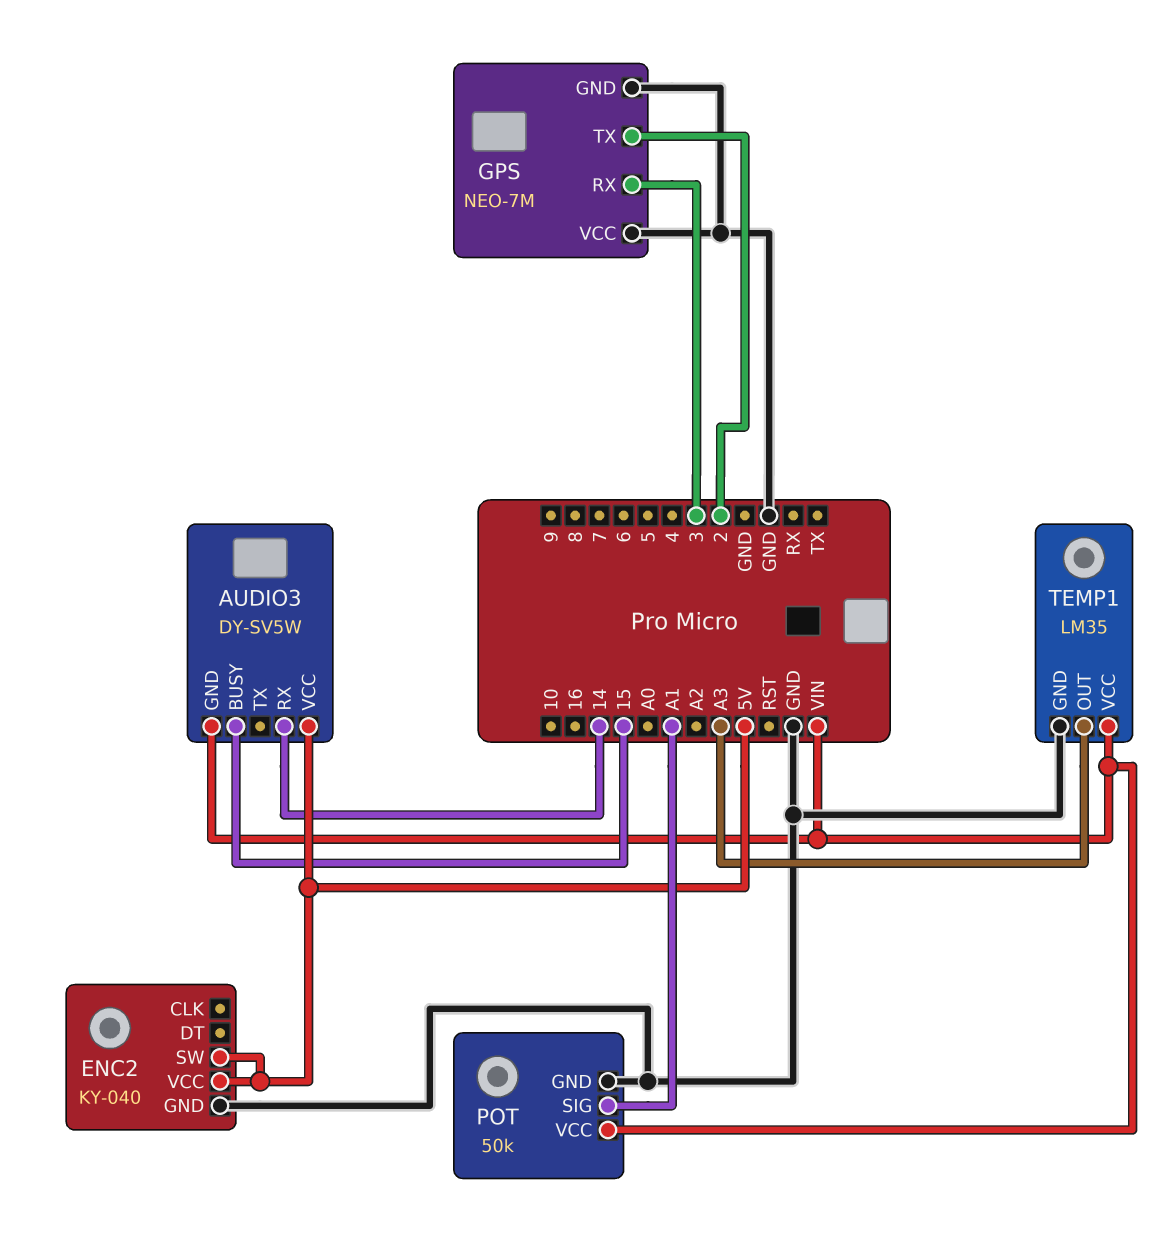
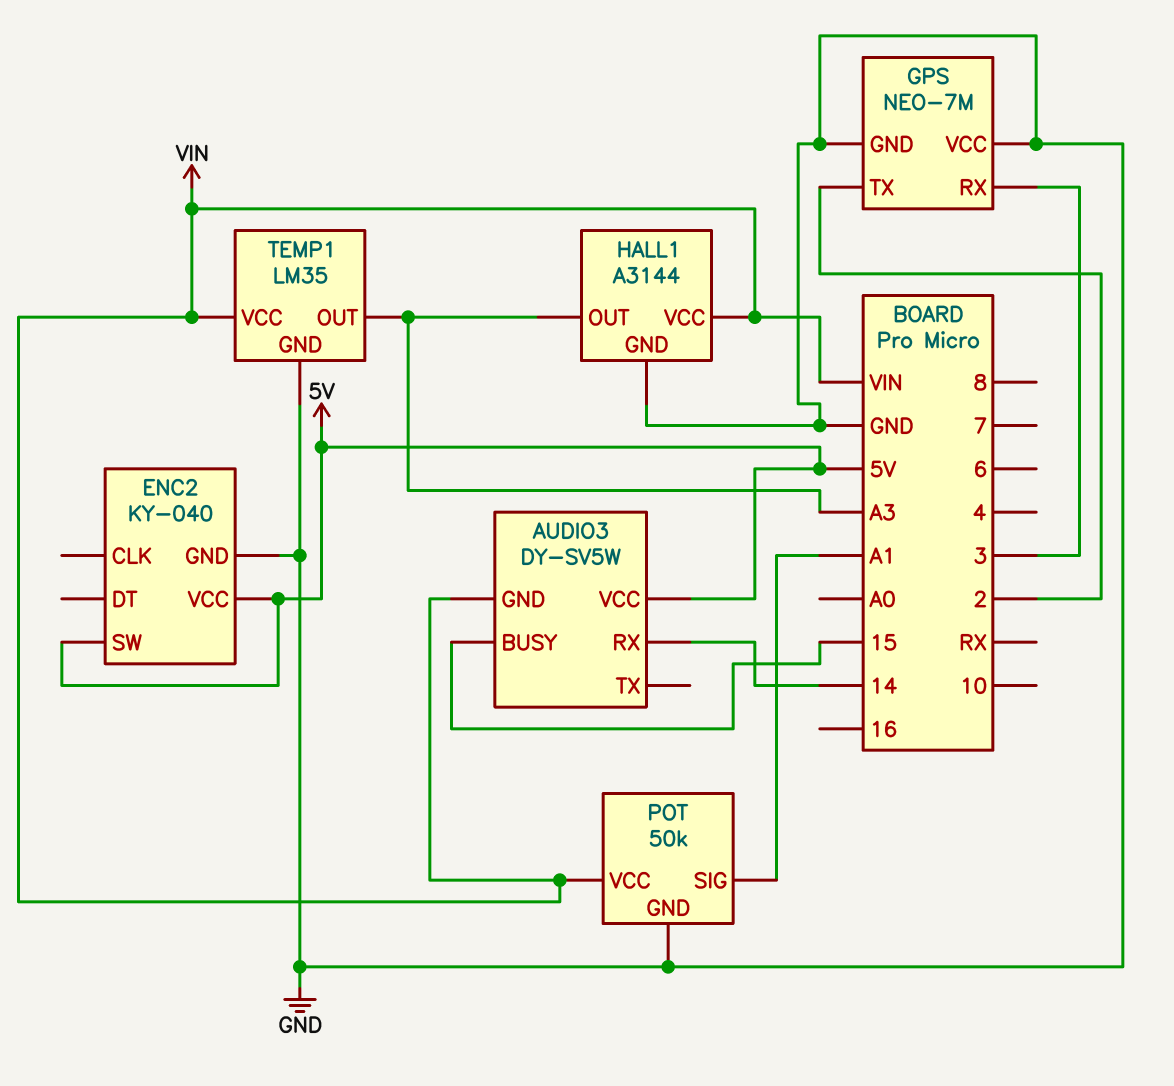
HALL1: none -> A3144
HALL1 pin GND: none -> GND
HALL1 pin OUT: none -> A3
HALL1 pin VCC: none -> VIN

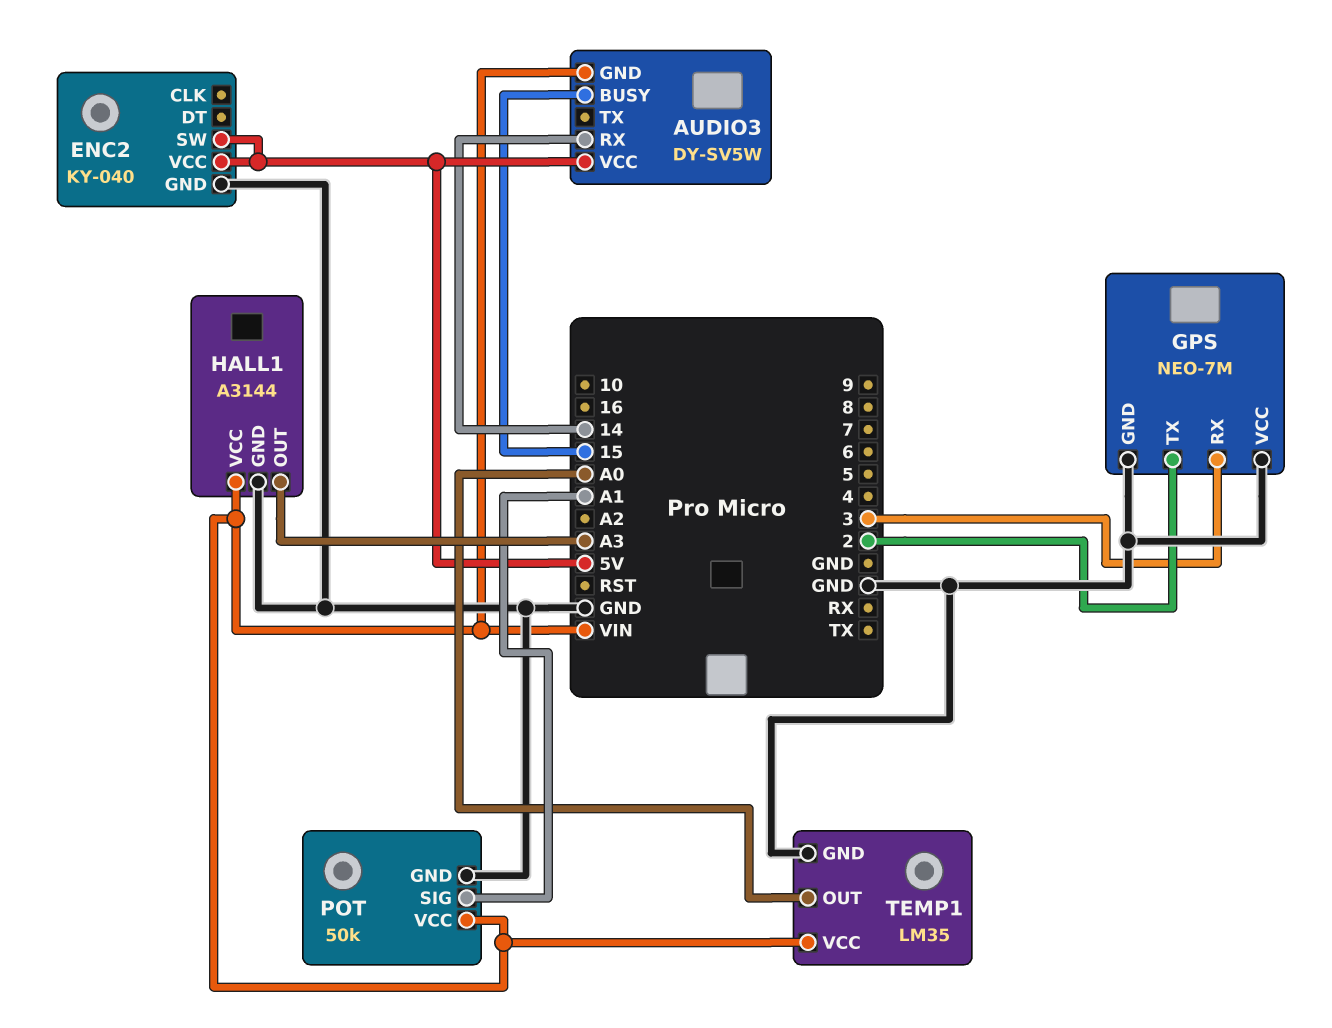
TEMP1 pin OUT: A3 -> A0

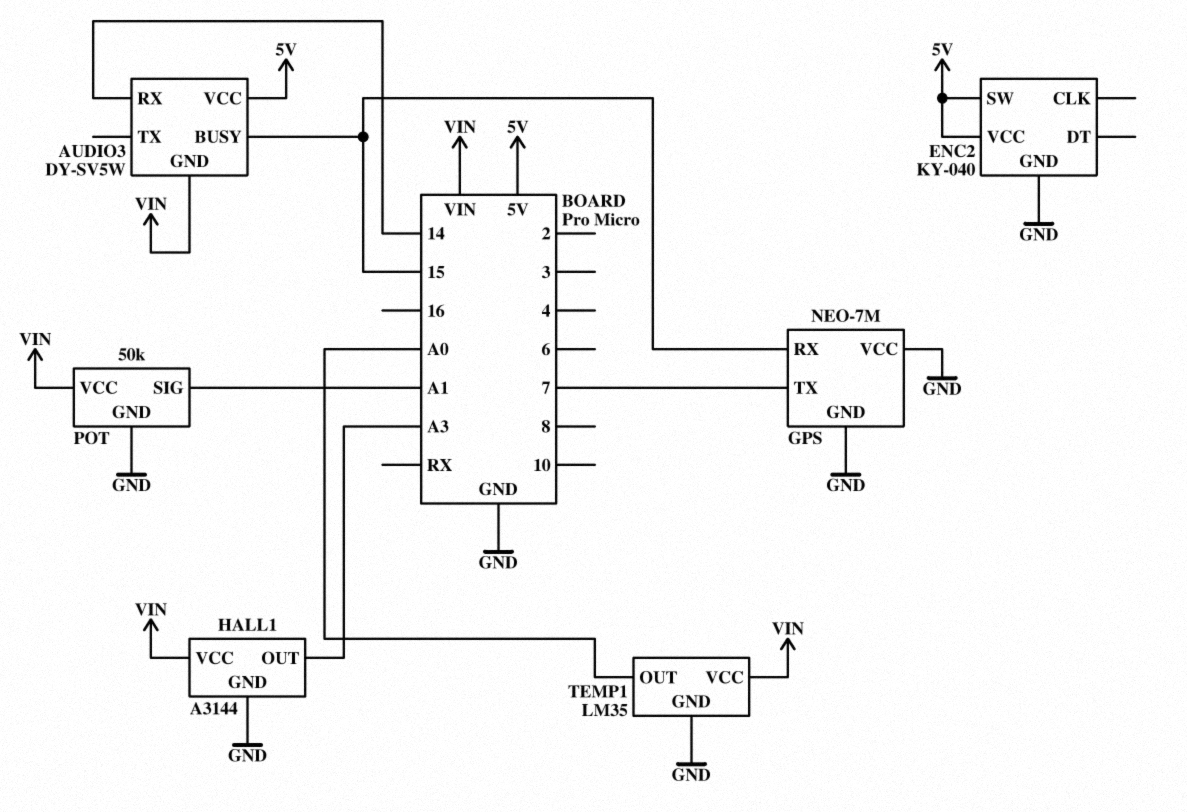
GPS pin RX: 3 -> 15
GPS pin TX: 2 -> 7

